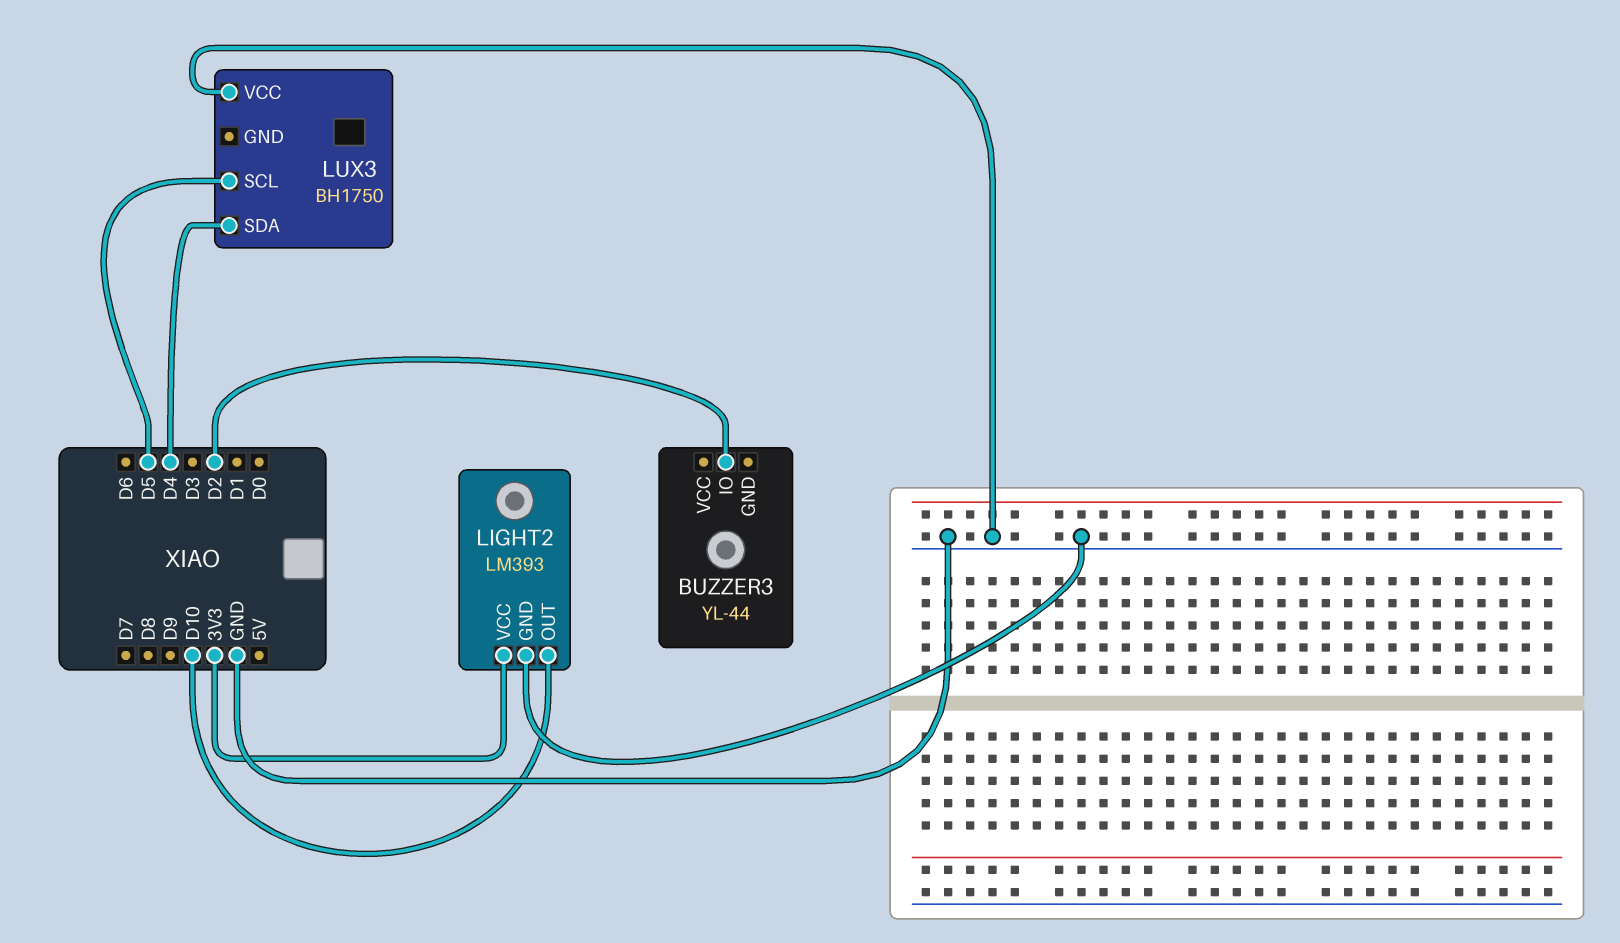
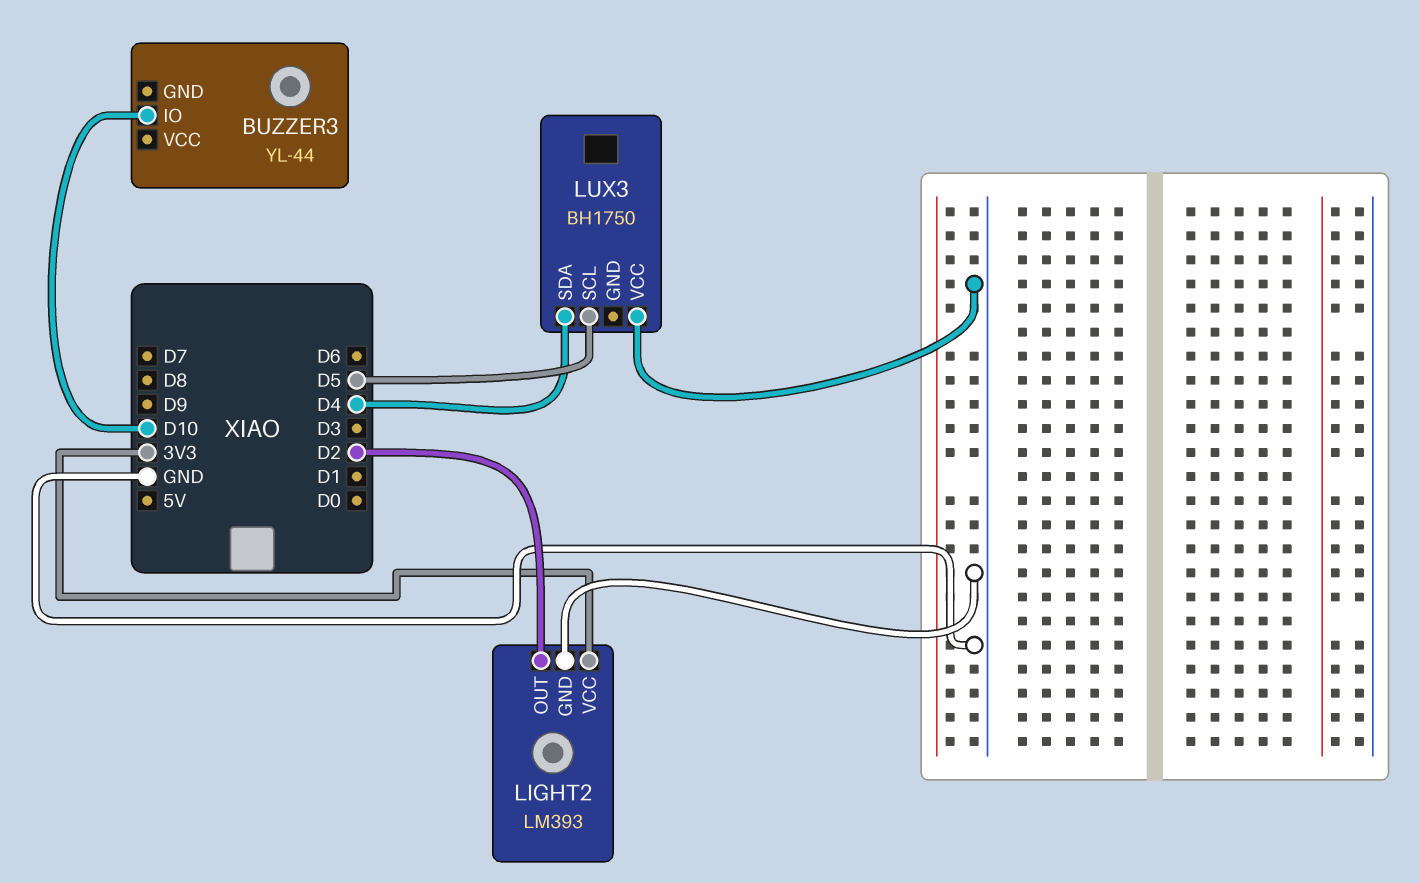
BUZZER3 pin IO: D2 -> D10
LIGHT2 pin OUT: D10 -> D2

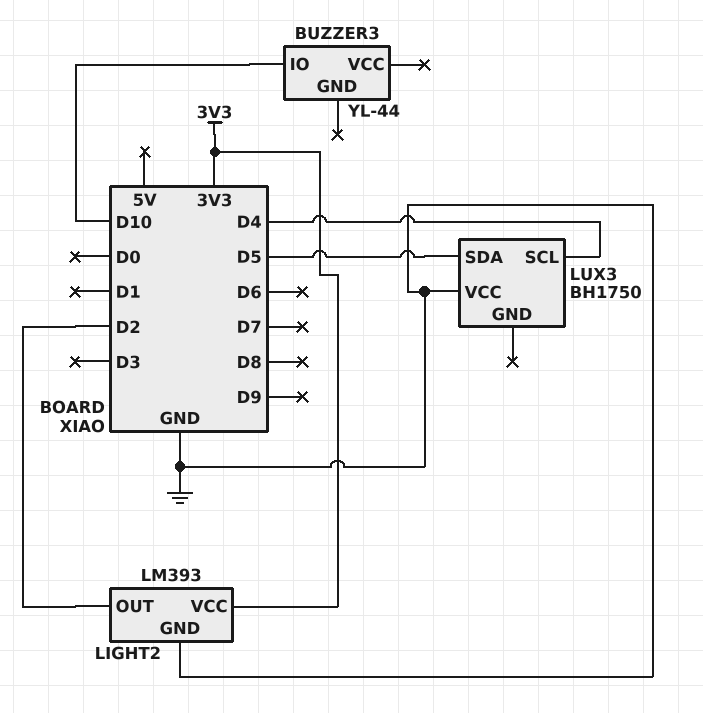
LUX3 pin SCL: D5 -> D4
LUX3 pin SDA: D4 -> D5

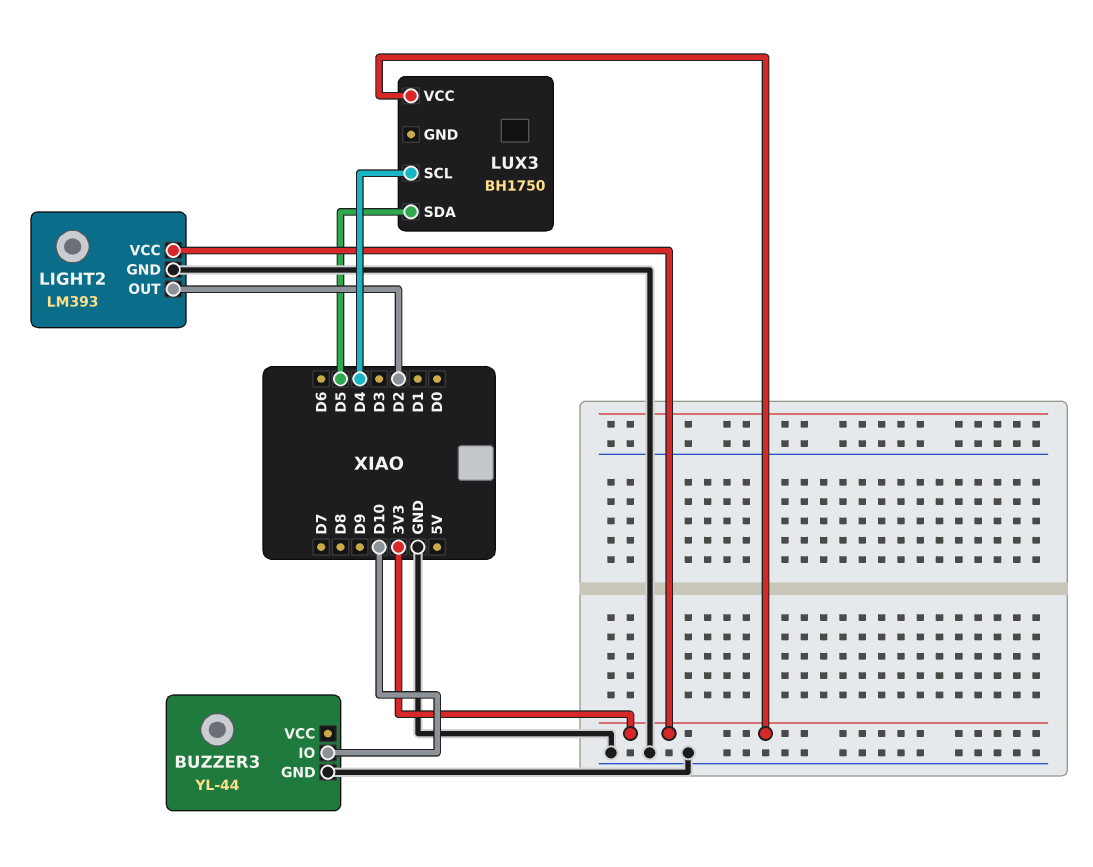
BUZZER3 pin GND: none -> GND
LUX3 pin VCC: GND -> 3V3

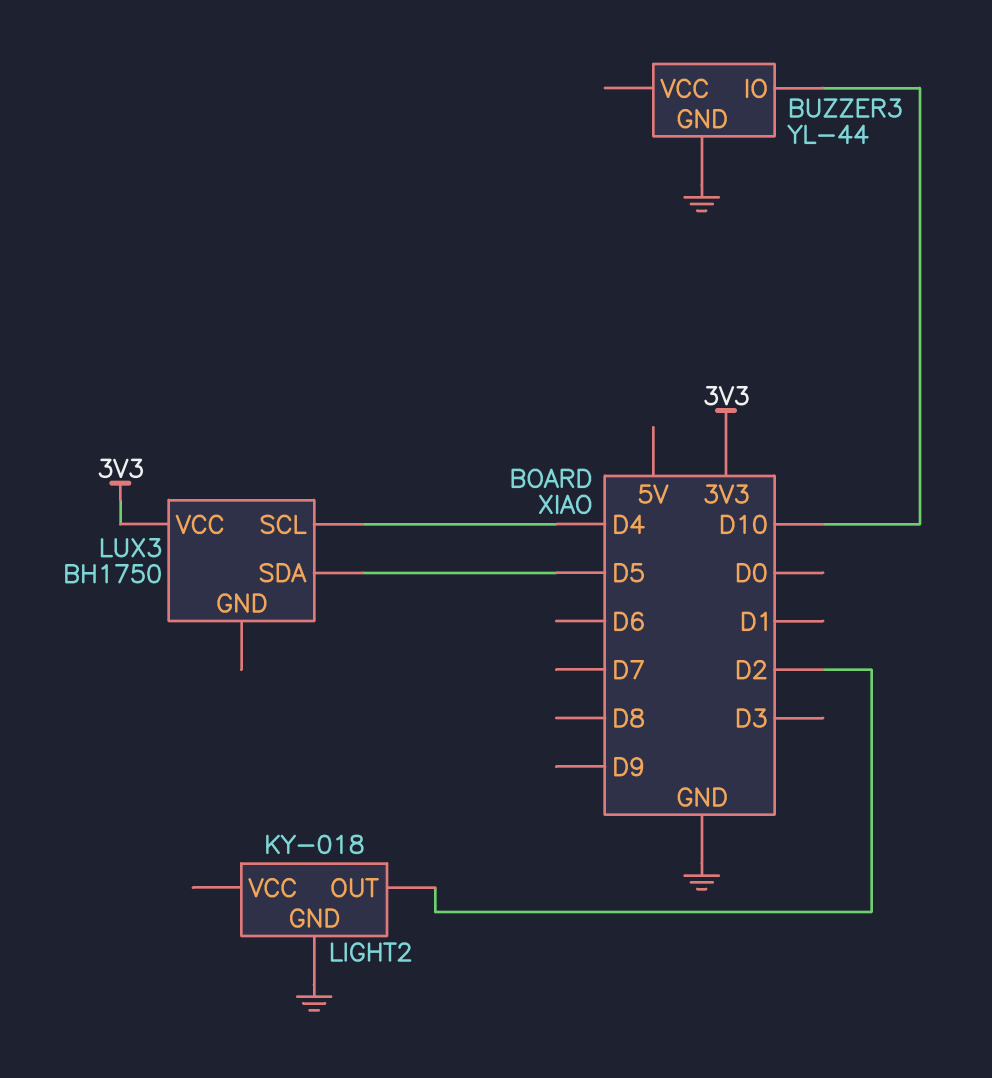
LIGHT2: LM393 -> KY-018
LIGHT2 pin VCC: 3V3 -> none

